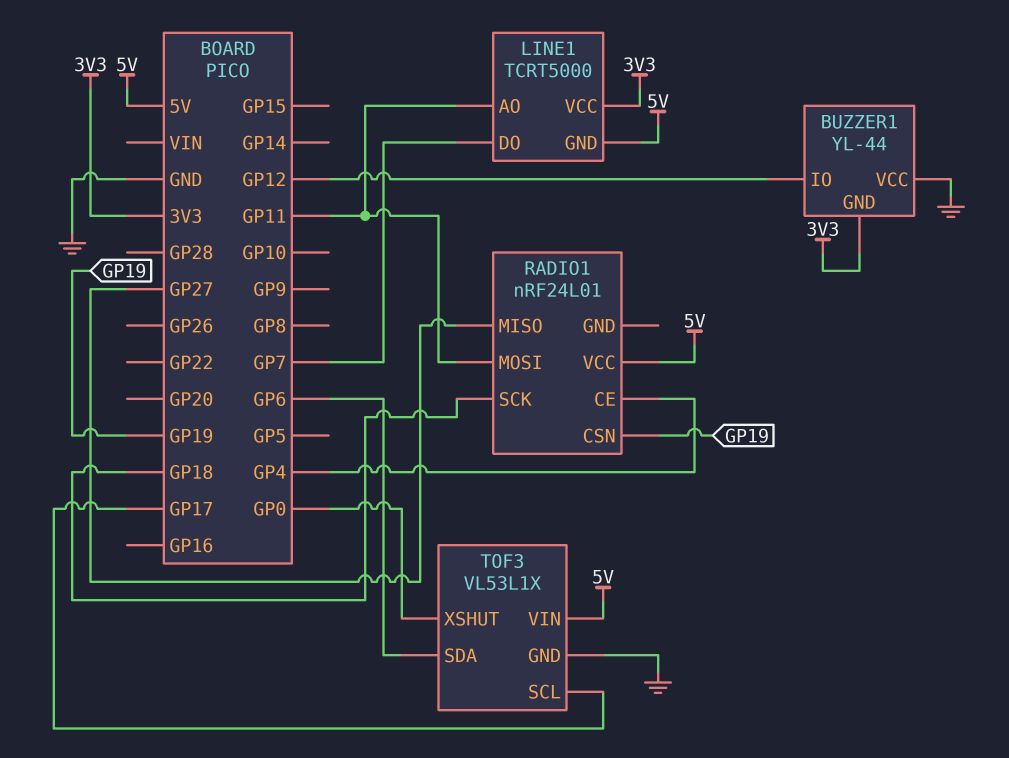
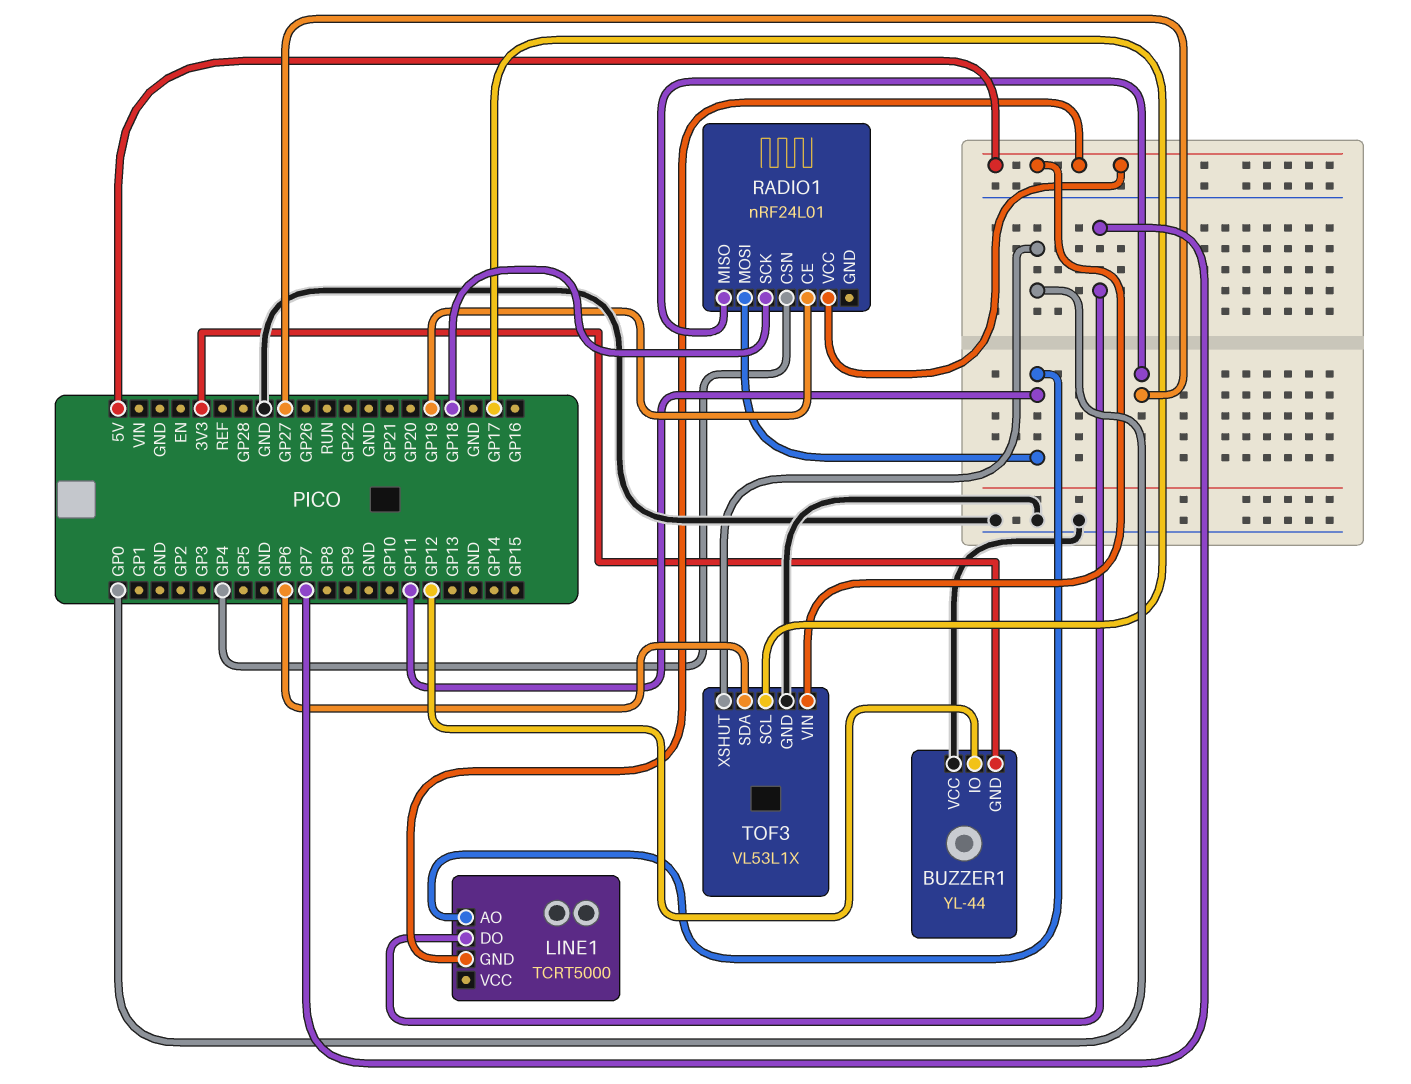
LINE1 pin VCC: 3V3 -> none
RADIO1 pin CE: GP4 -> GP19
RADIO1 pin CSN: GP19 -> GP4

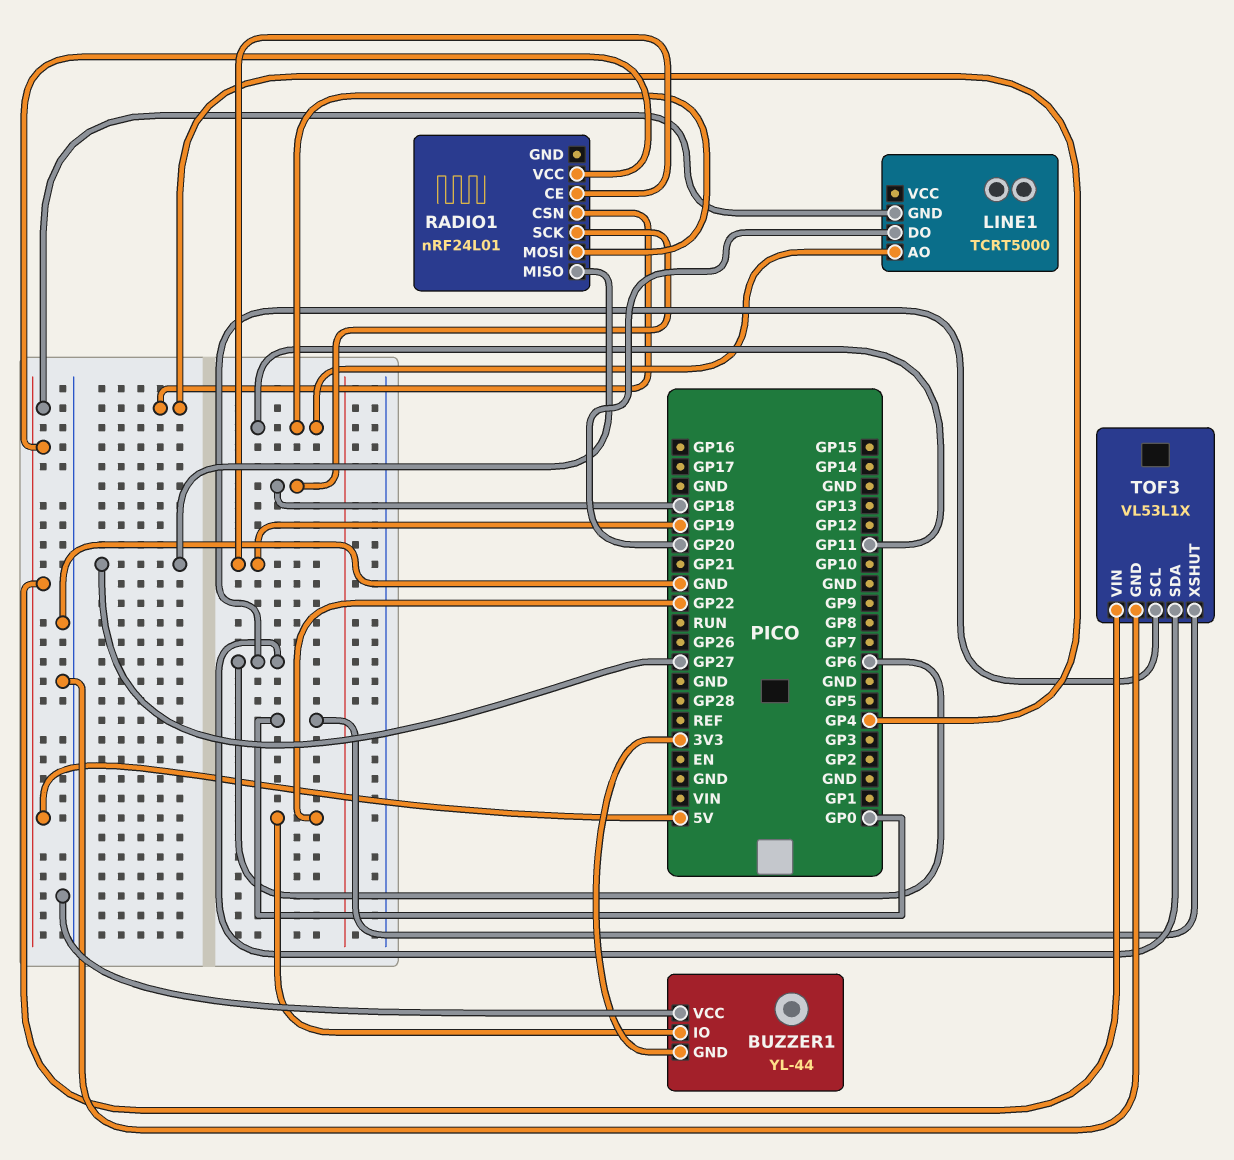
BUZZER1 pin IO: GP12 -> GP22
LINE1 pin DO: GP7 -> GP20
TOF3 pin SCL: GP17 -> GP6

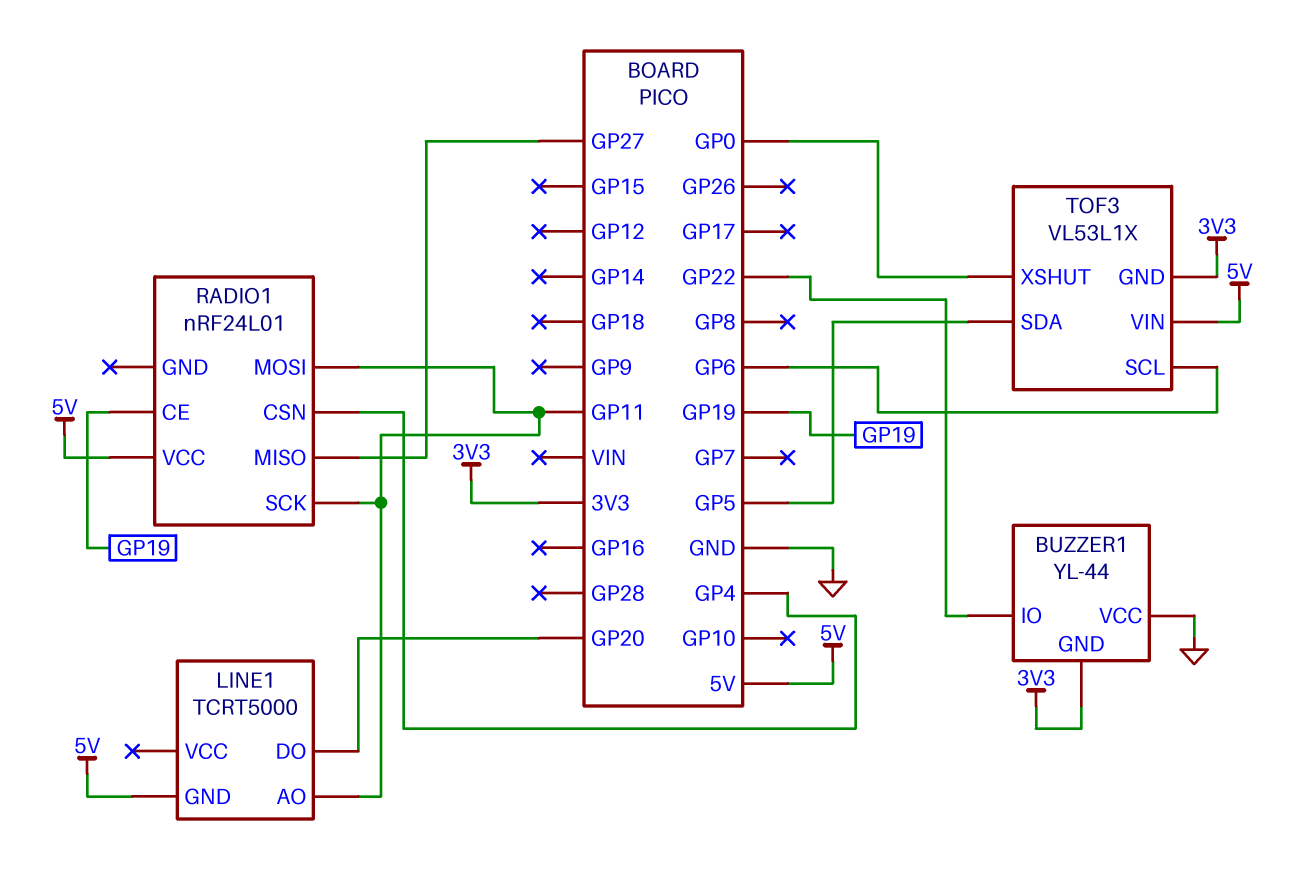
RADIO1 pin SCK: GP18 -> GP11
TOF3 pin GND: GND -> 3V3
TOF3 pin SDA: GP6 -> GP5

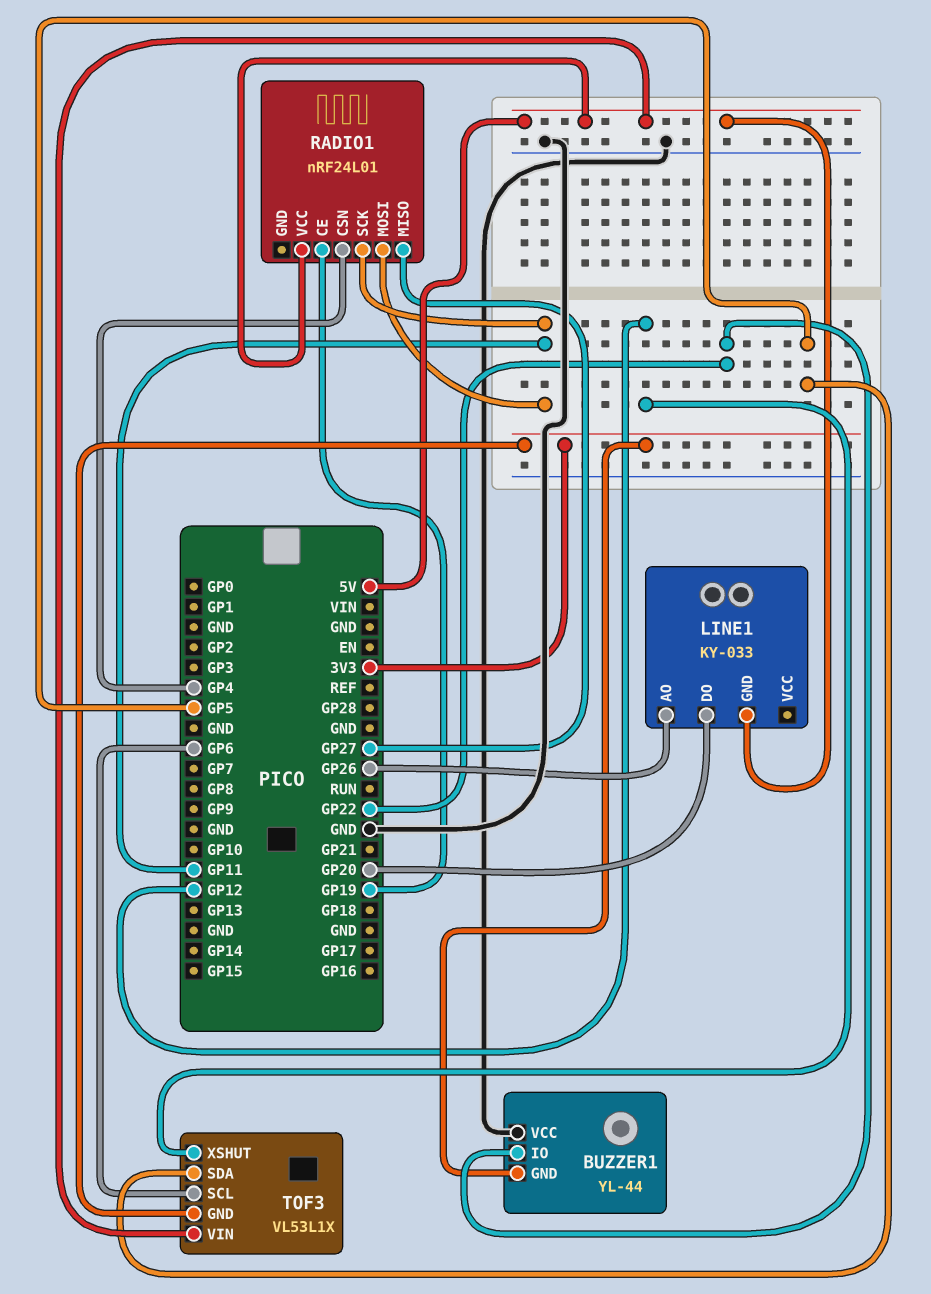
LINE1: TCRT5000 -> KY-033
LINE1 pin AO: GP11 -> GP26
TOF3 pin XSHUT: GP0 -> GP12

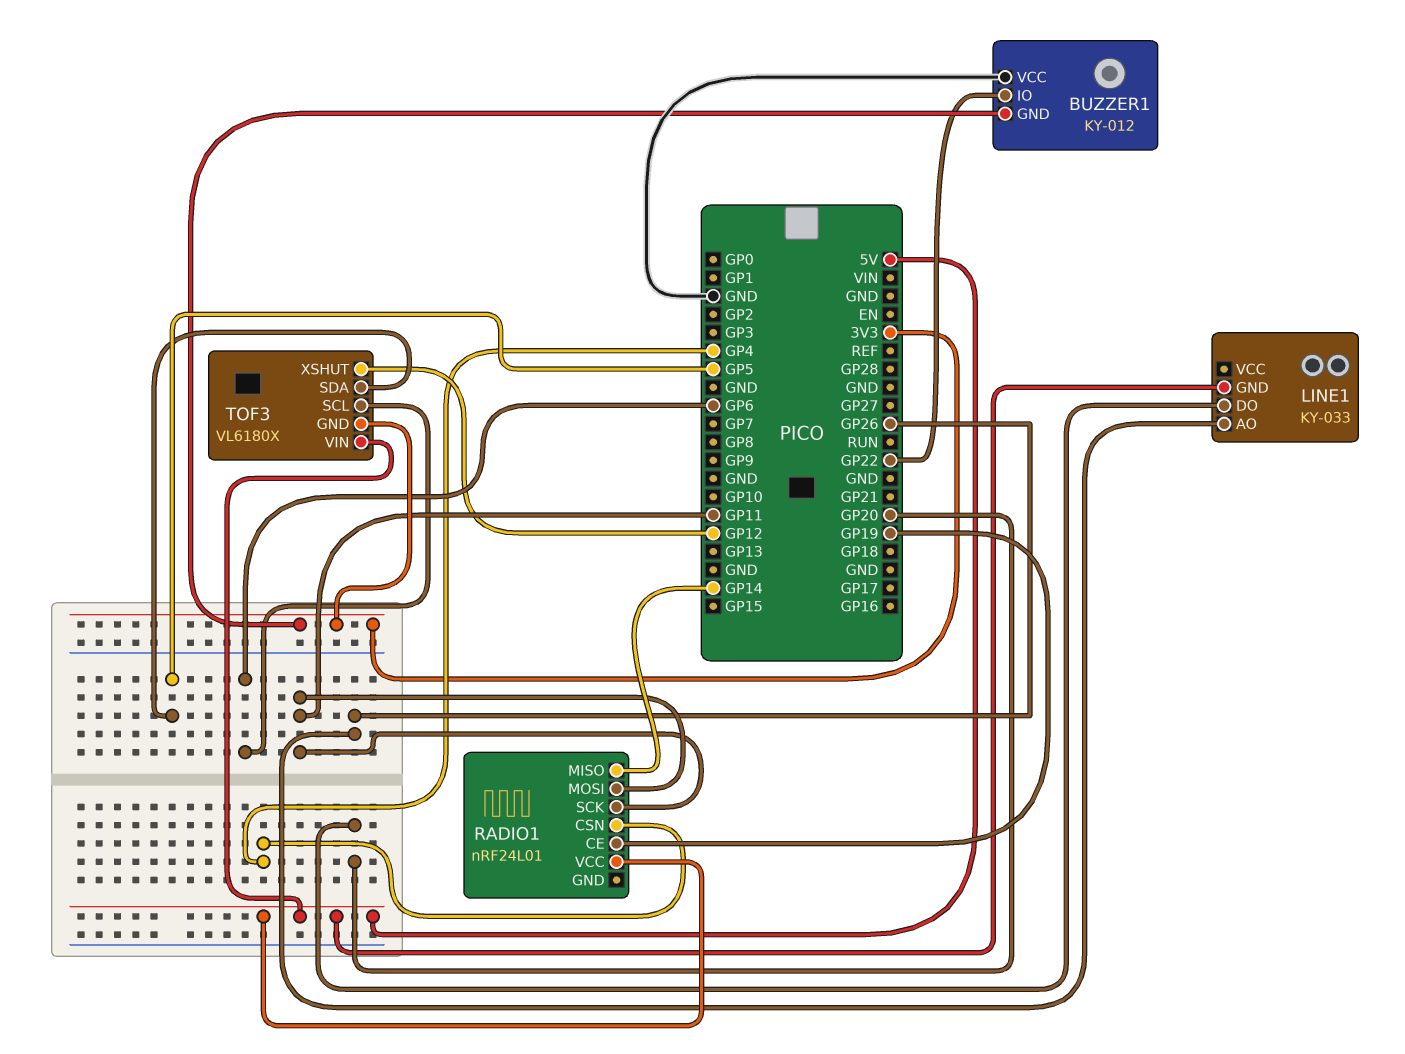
BUZZER1: YL-44 -> KY-012
RADIO1 pin MISO: GP27 -> GP14
TOF3: VL53L1X -> VL6180X

